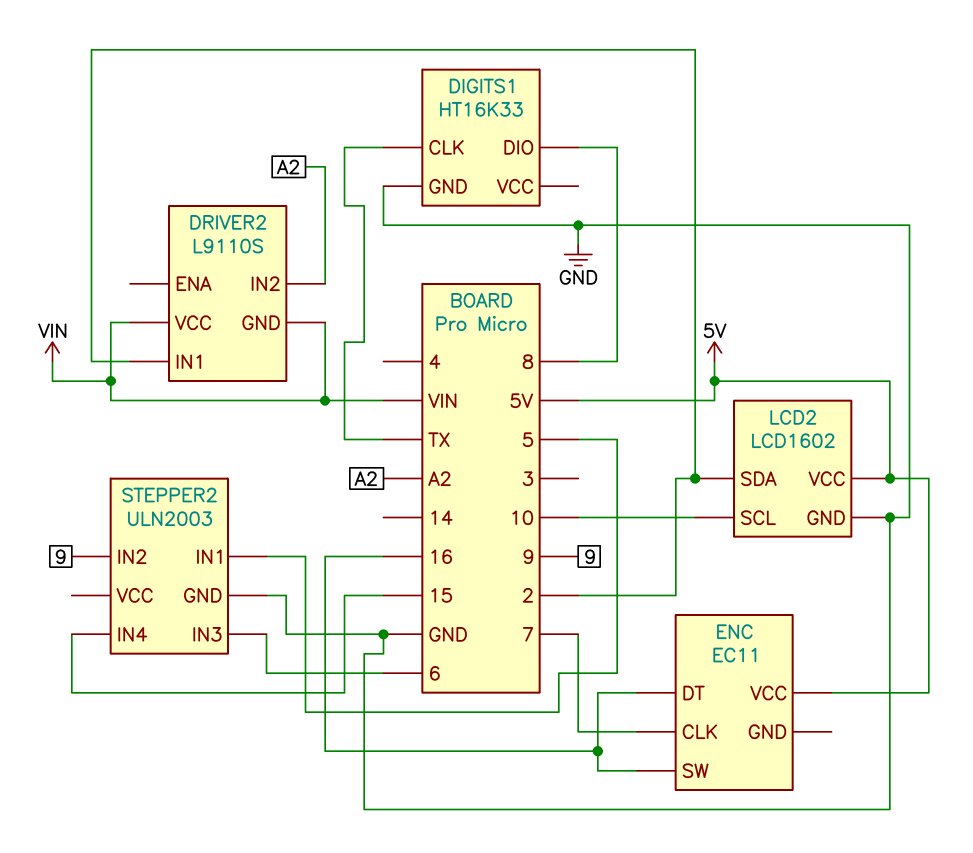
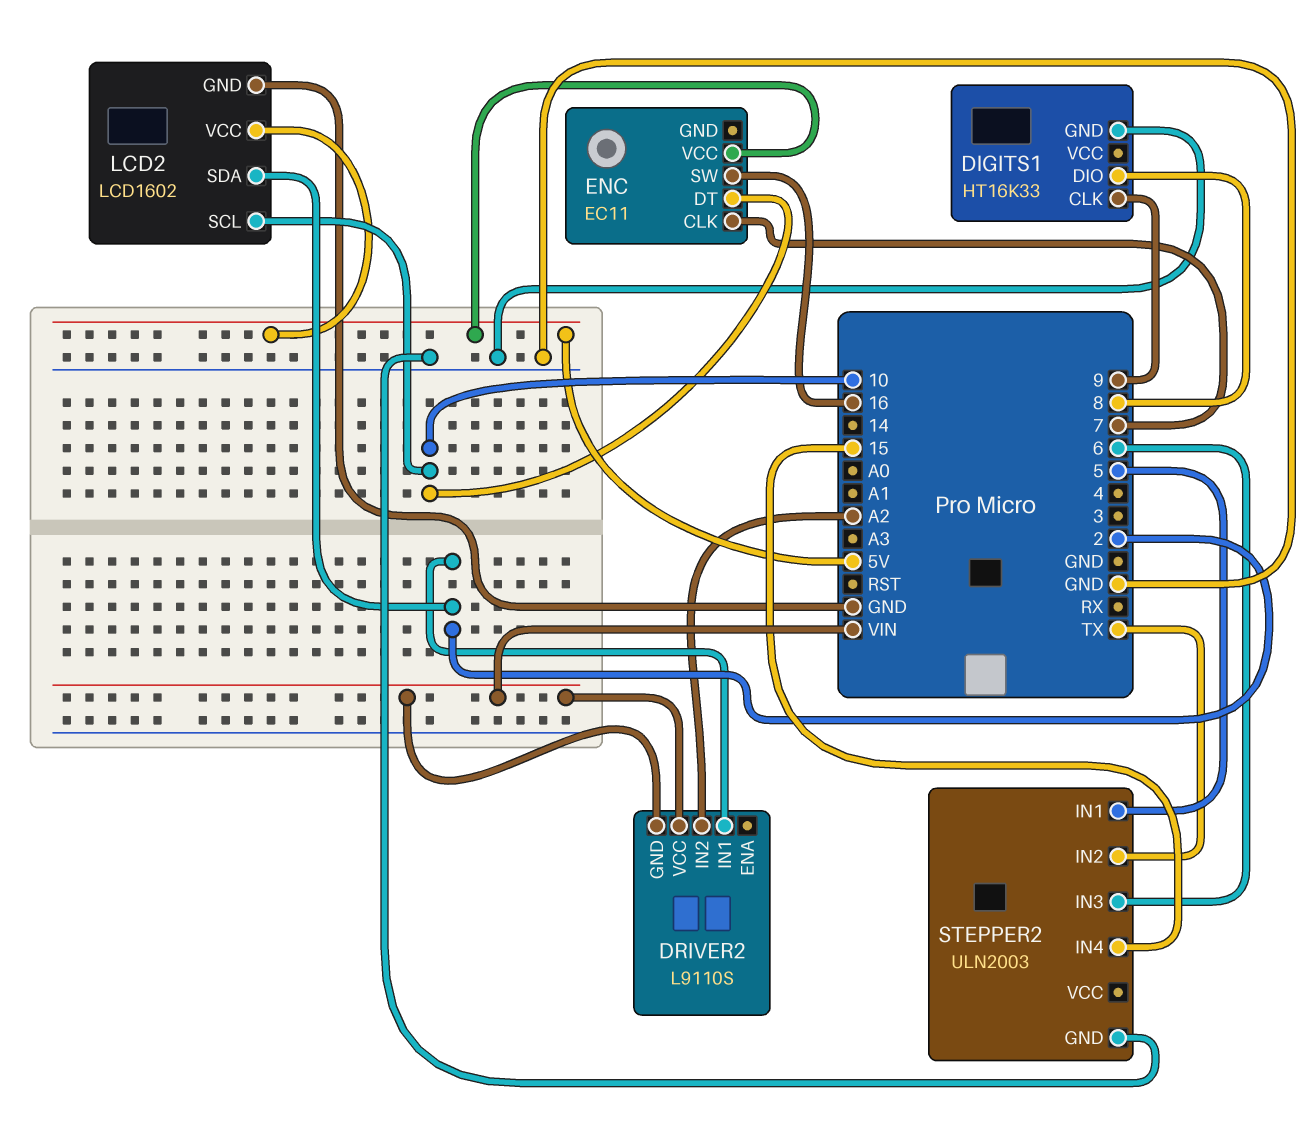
DIGITS1 pin CLK: TX -> 9
ENC pin DT: 16 -> 10
STEPPER2 pin IN2: 9 -> TX

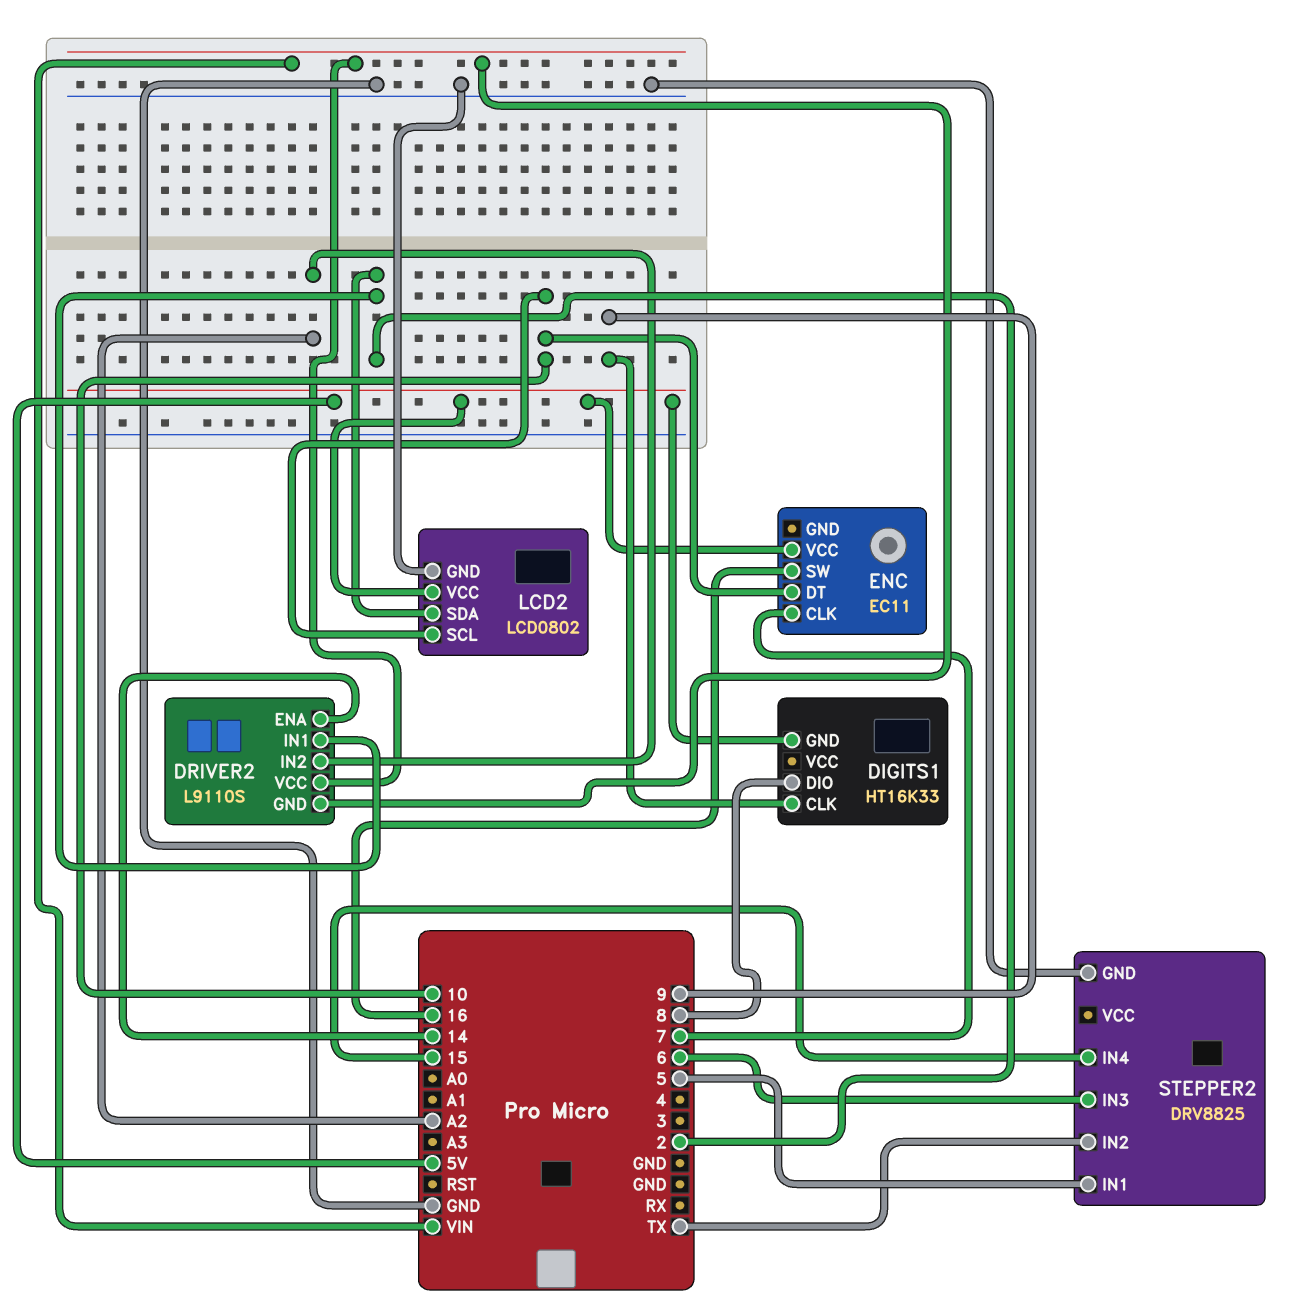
DIGITS1 pin GND: GND -> 5V
DRIVER2 pin ENA: none -> 14
LCD2: LCD1602 -> LCD0802
STEPPER2: ULN2003 -> DRV8825

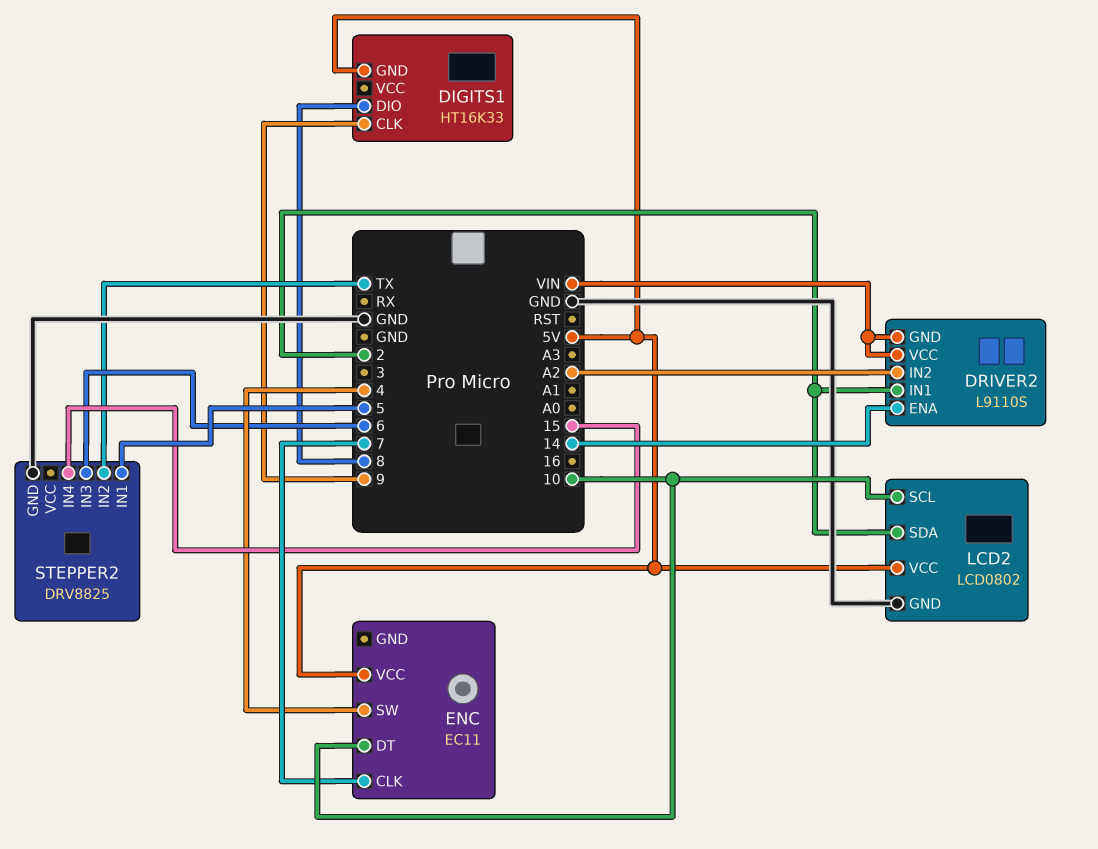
ENC pin SW: 16 -> 4

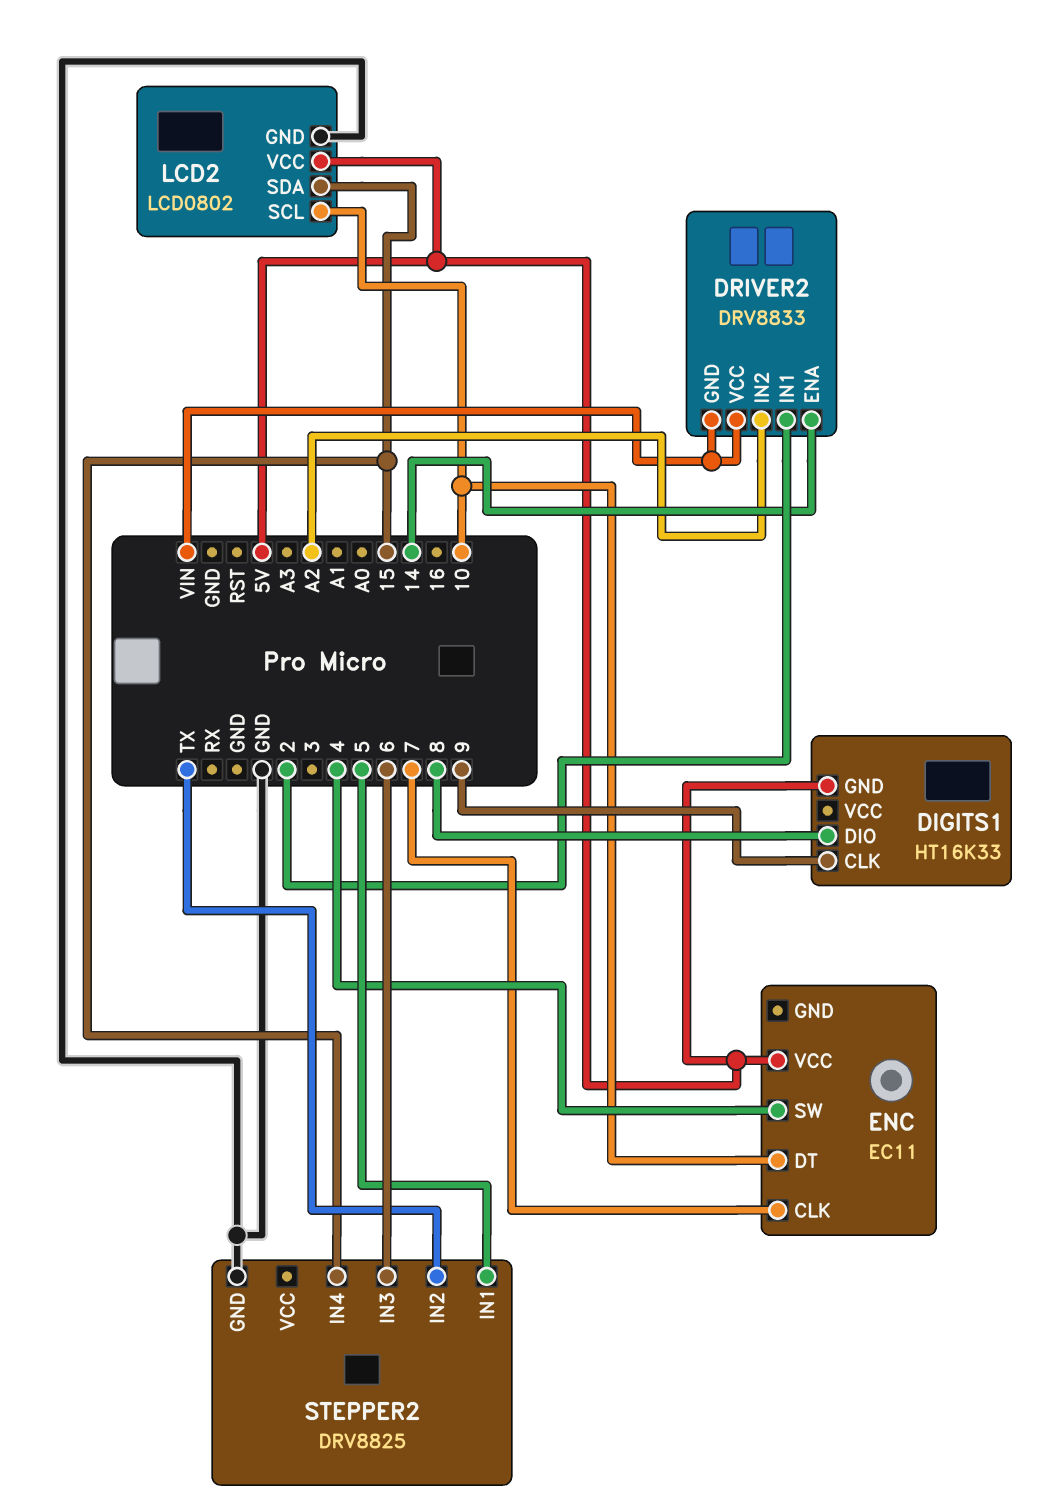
DRIVER2: L9110S -> DRV8833
LCD2 pin SDA: 2 -> 15

